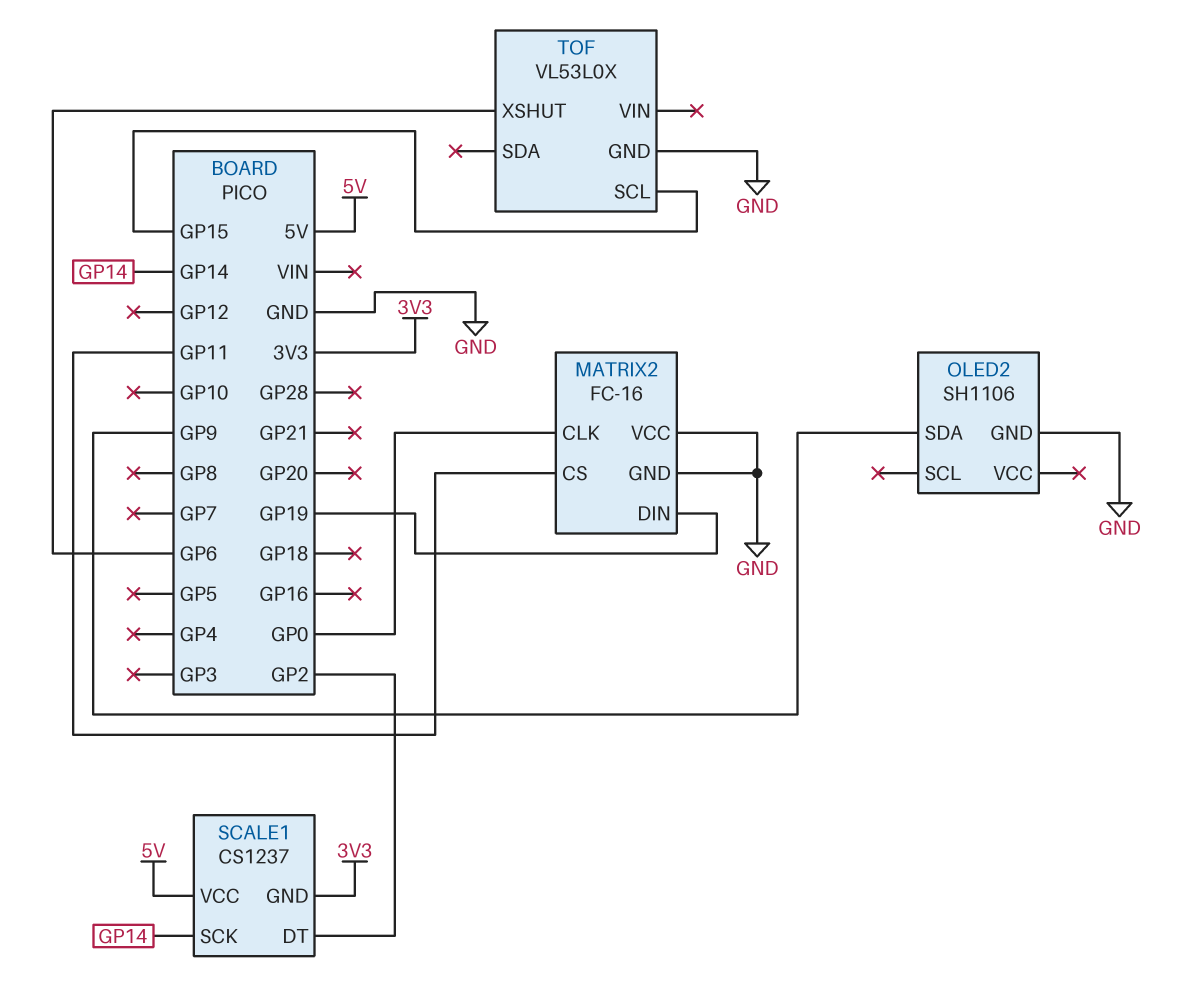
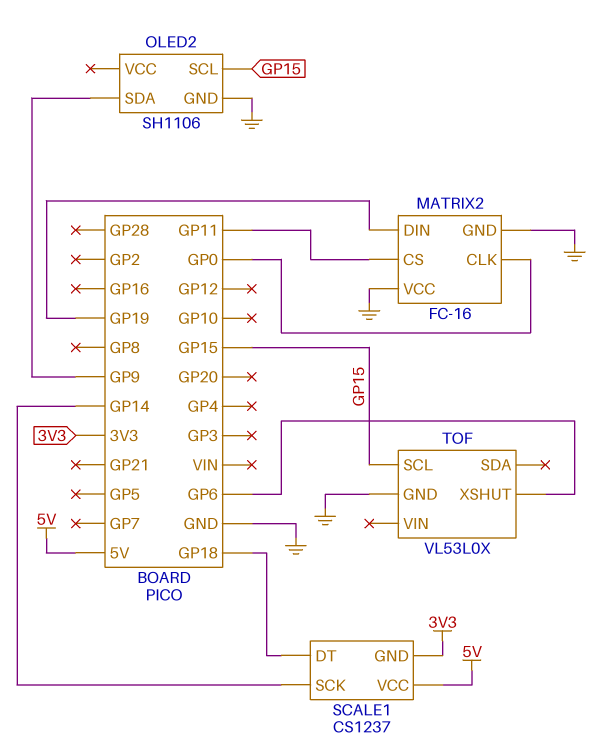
OLED2 pin SCL: none -> GP15
SCALE1 pin DT: GP2 -> GP18

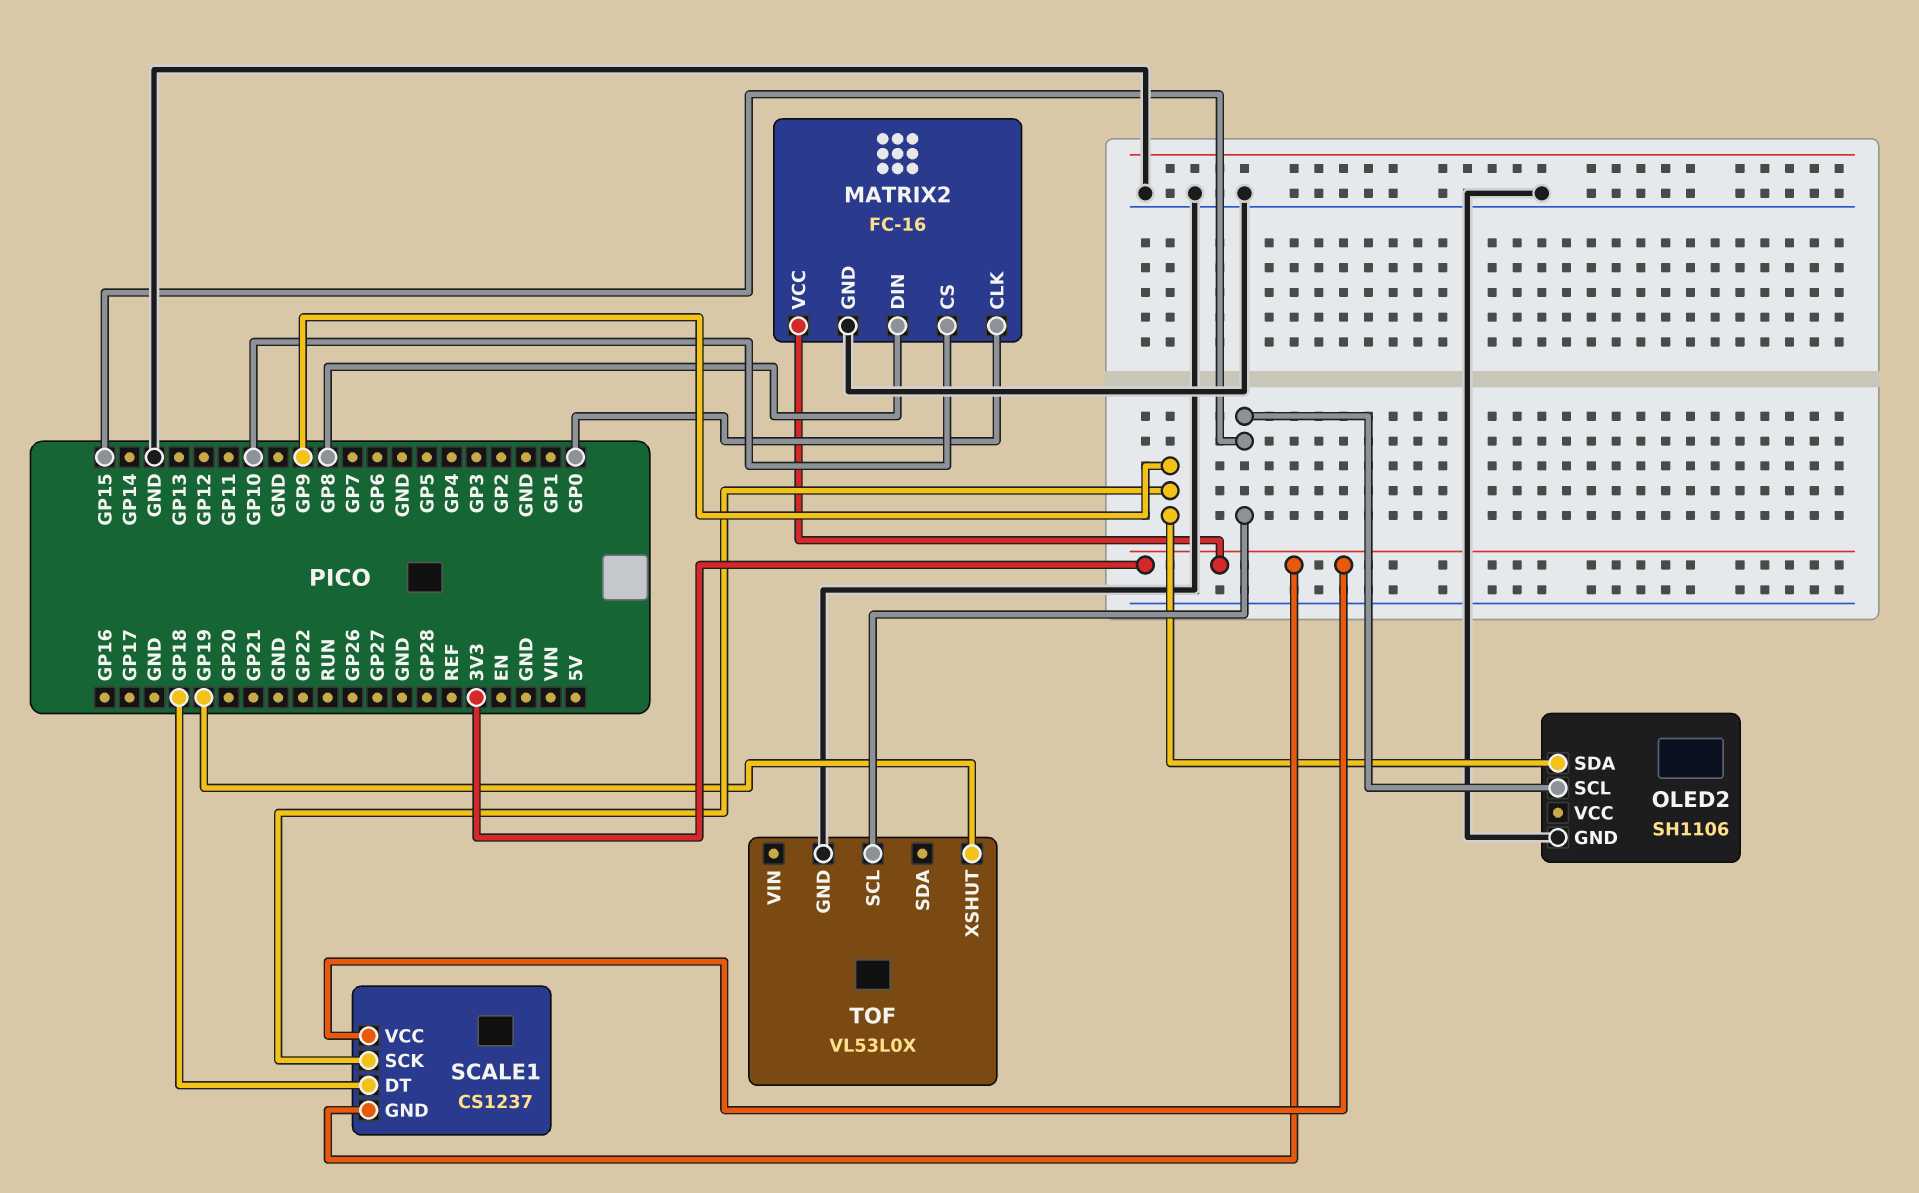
MATRIX2 pin CS: GP11 -> GP10
MATRIX2 pin DIN: GP19 -> GP8
MATRIX2 pin VCC: GND -> 3V3
SCALE1 pin SCK: GP14 -> GP9
SCALE1 pin VCC: 5V -> 3V3
TOF pin XSHUT: GP6 -> GP19

